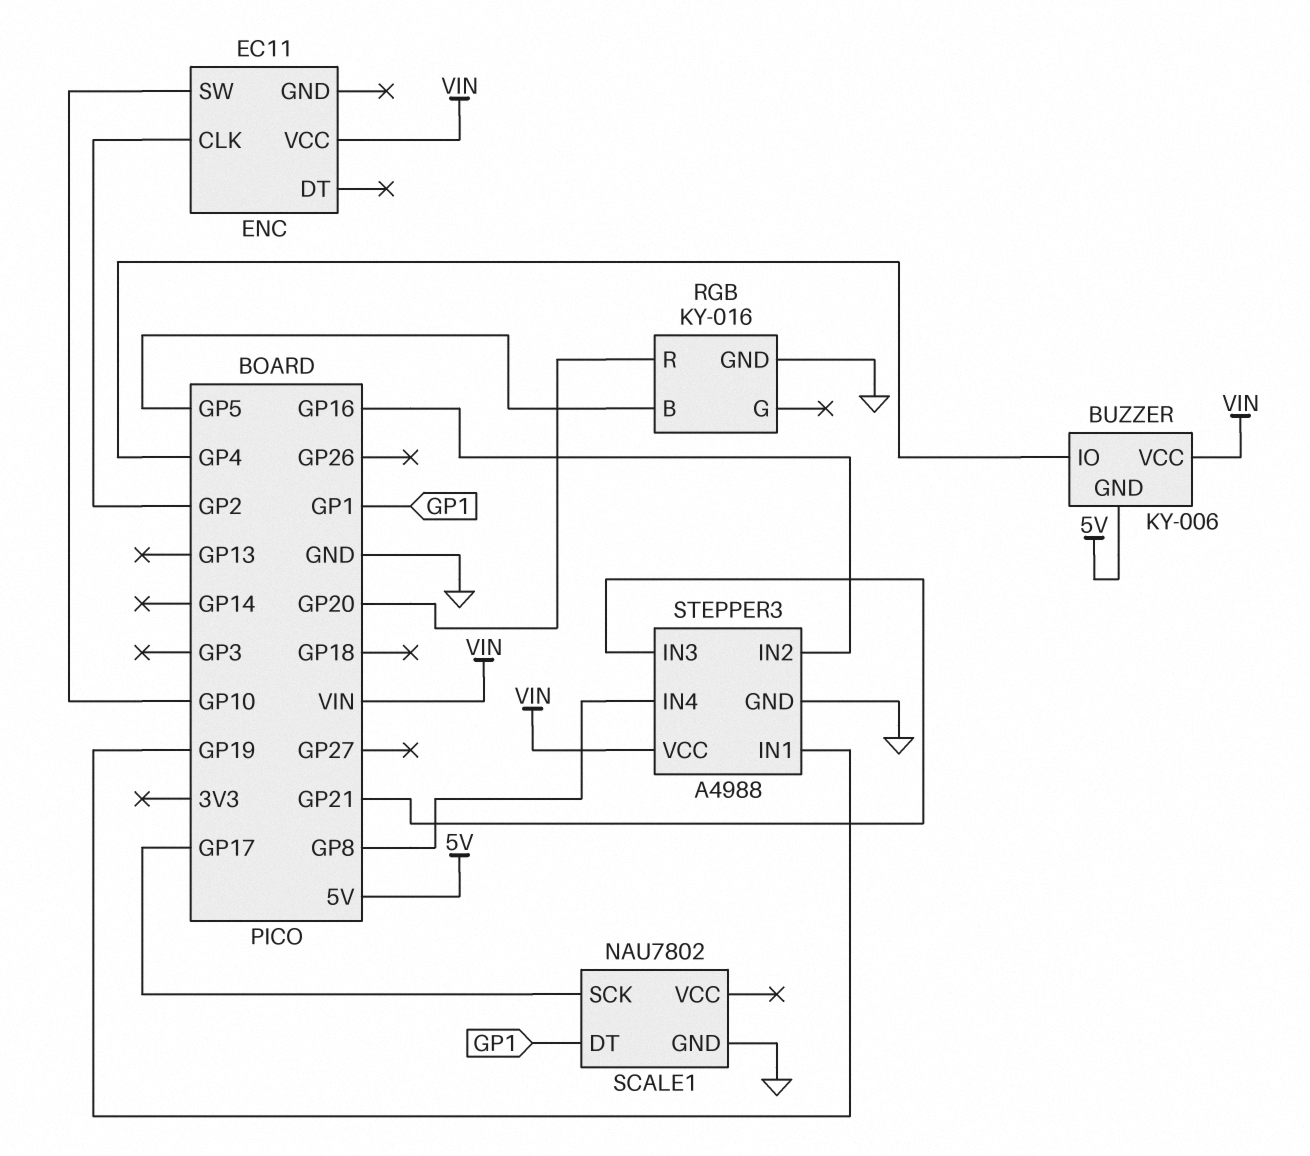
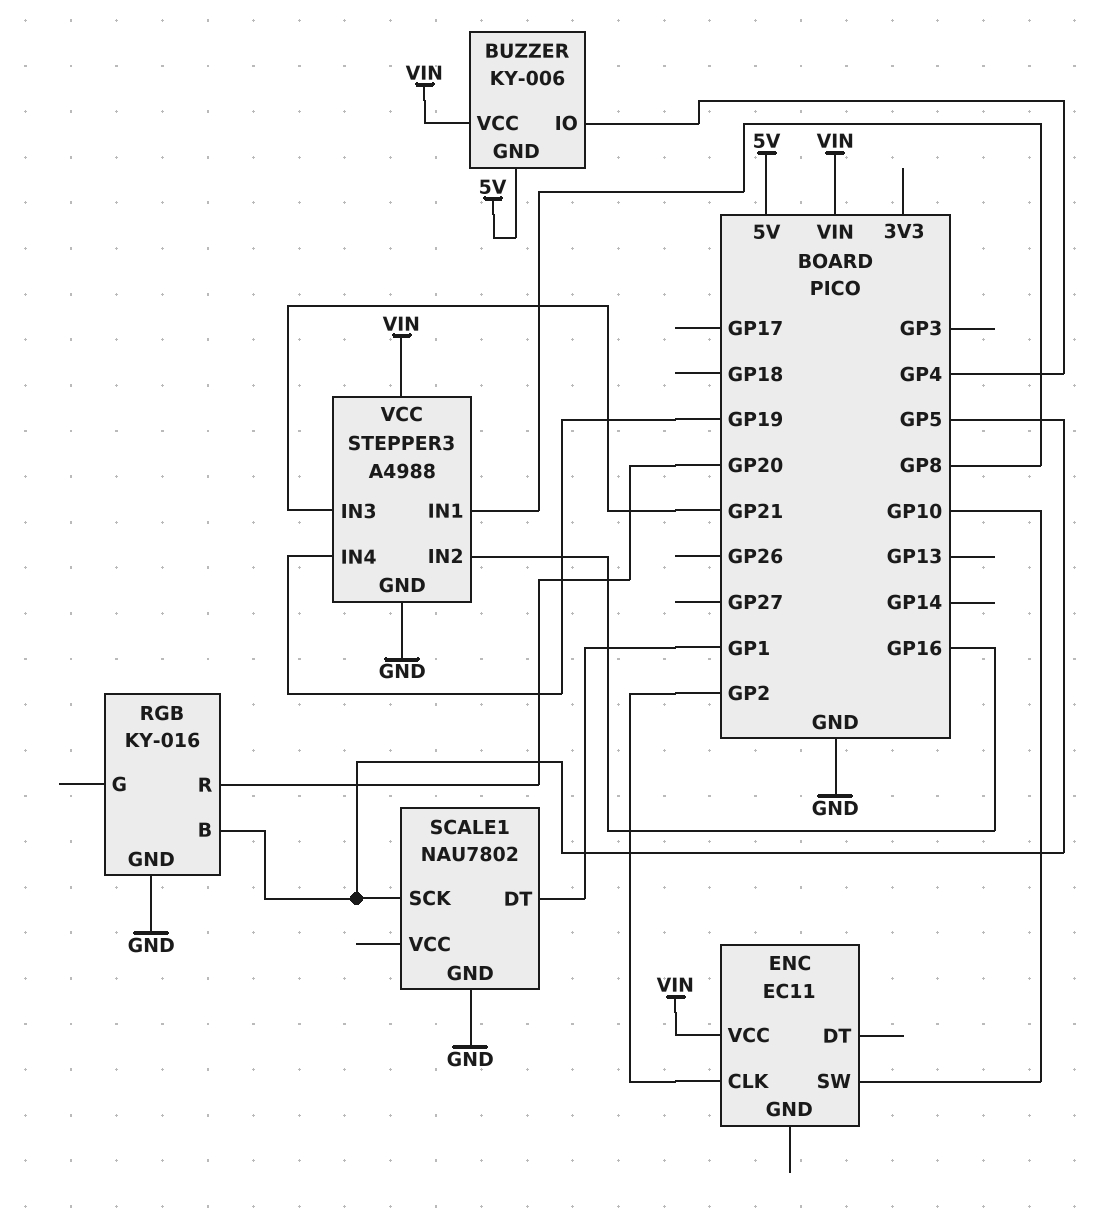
SCALE1 pin SCK: GP17 -> GP5
STEPPER3 pin IN1: GP19 -> GP8
STEPPER3 pin IN4: GP8 -> GP19

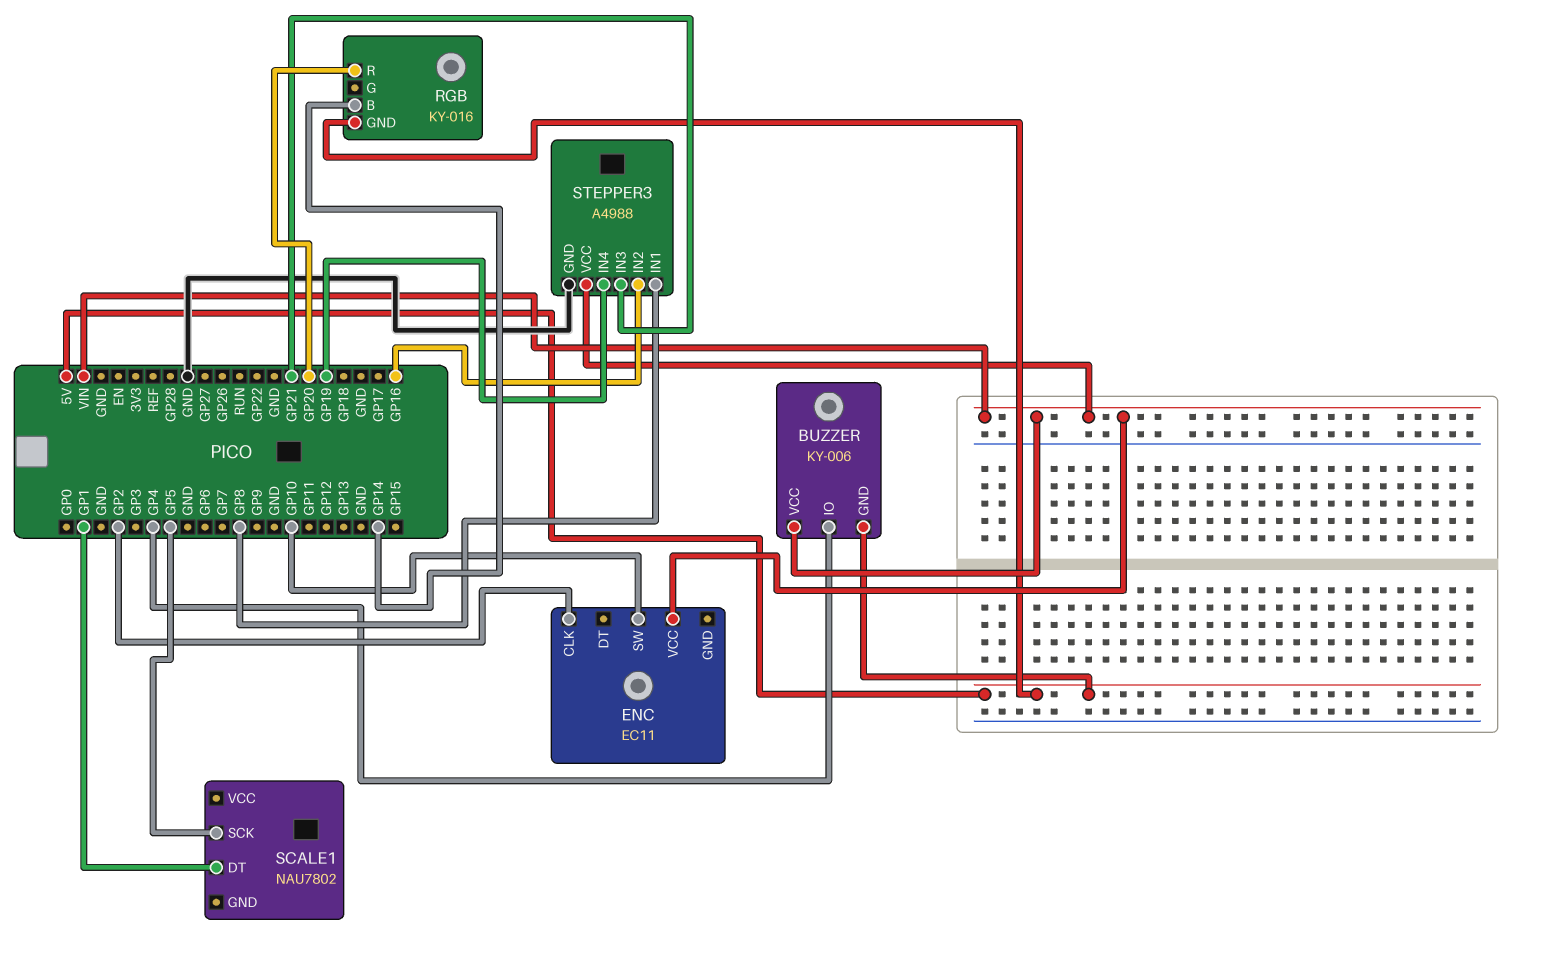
RGB pin B: GP5 -> GP14
RGB pin GND: GND -> 5V
SCALE1 pin GND: GND -> none

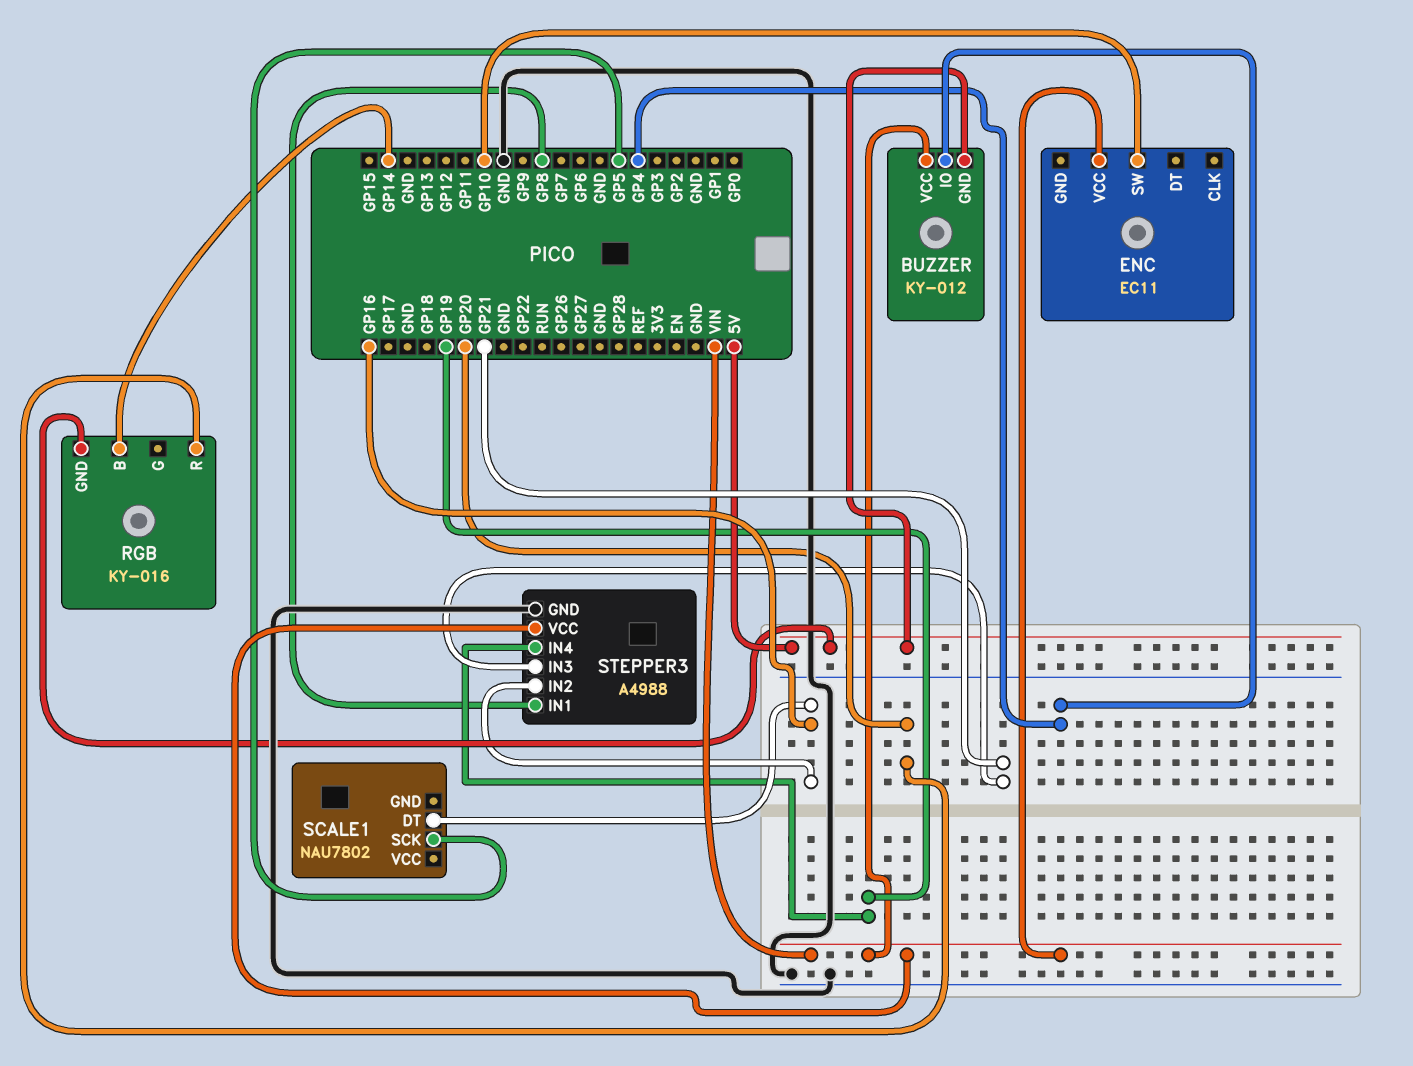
BUZZER: KY-006 -> KY-012
ENC pin CLK: GP2 -> none
SCALE1 pin DT: GP1 -> GP16

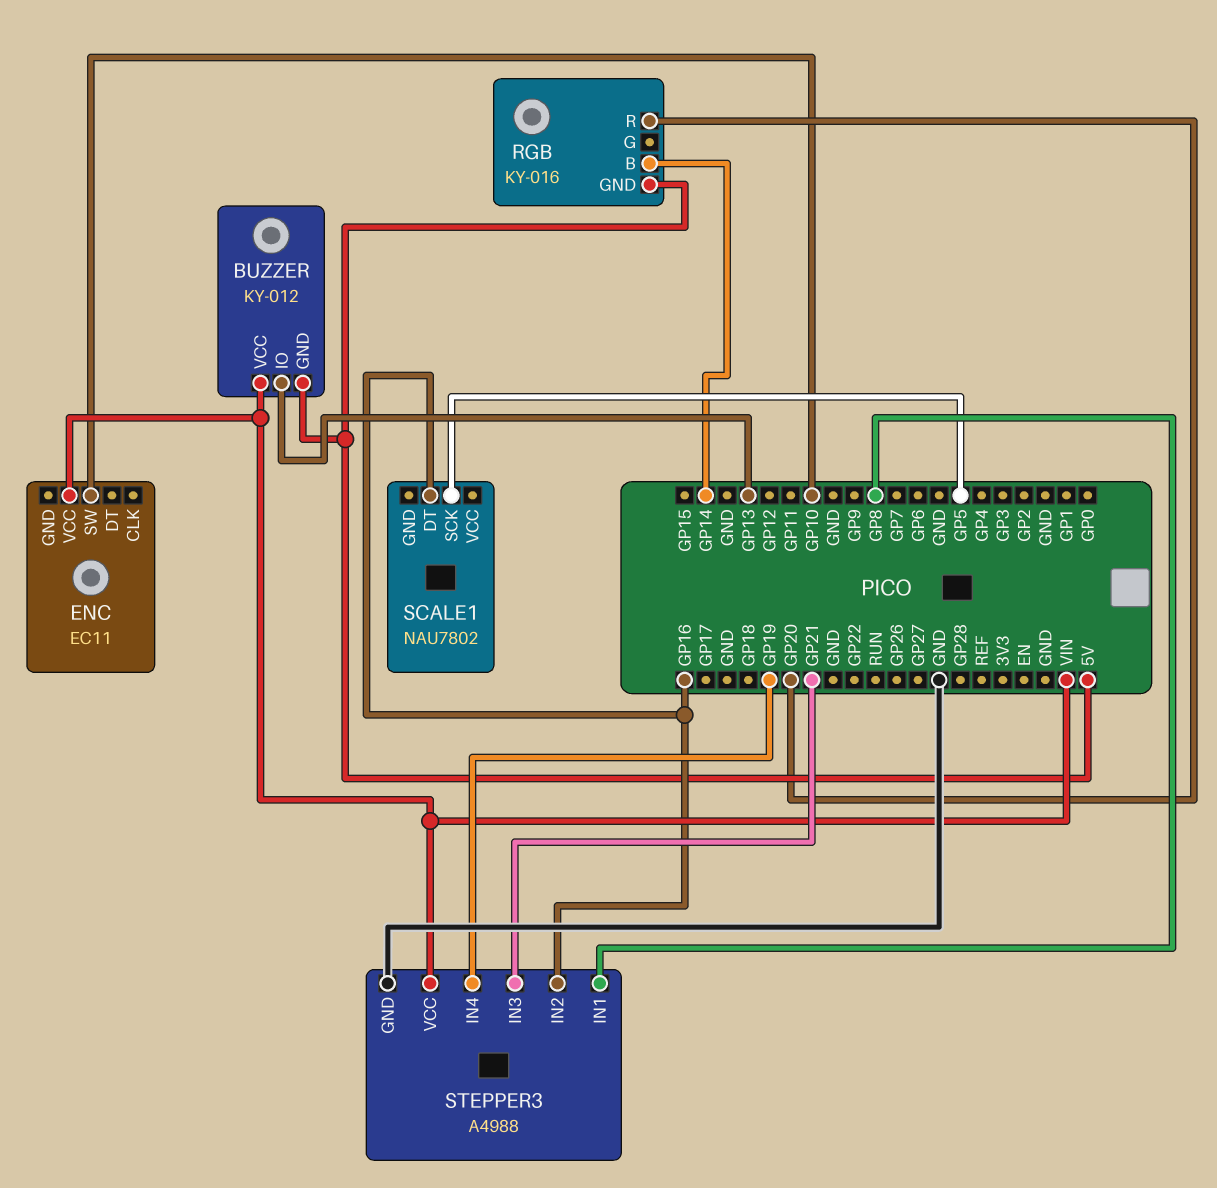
BUZZER pin IO: GP4 -> GP13

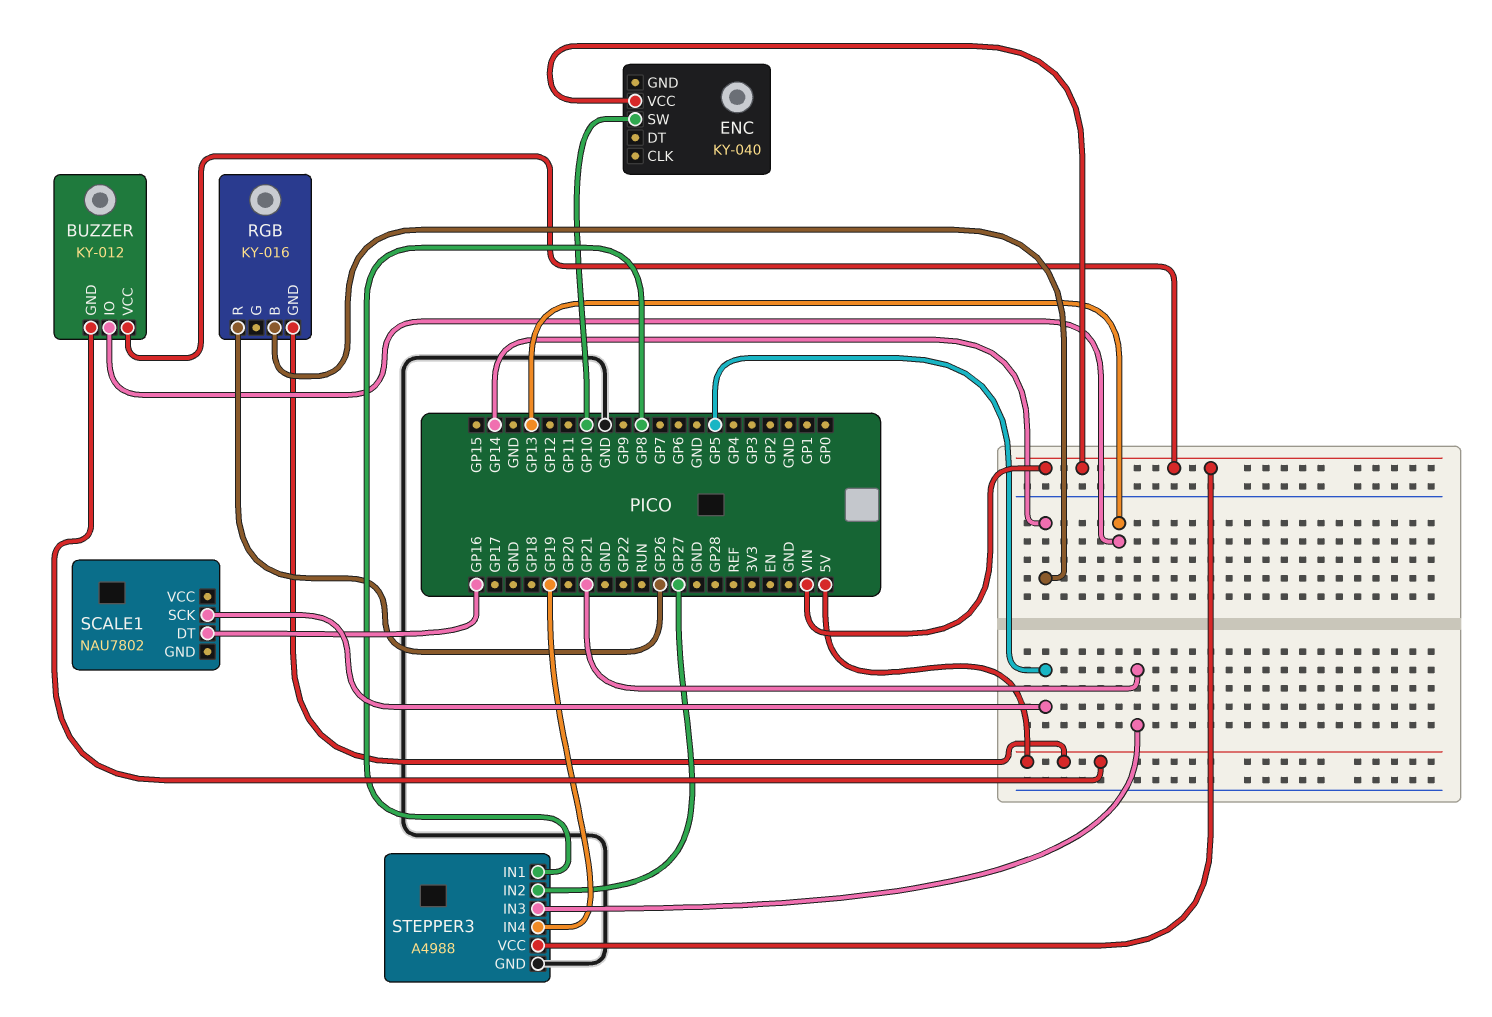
ENC: EC11 -> KY-040
RGB pin R: GP20 -> GP26
STEPPER3 pin IN2: GP16 -> GP27

